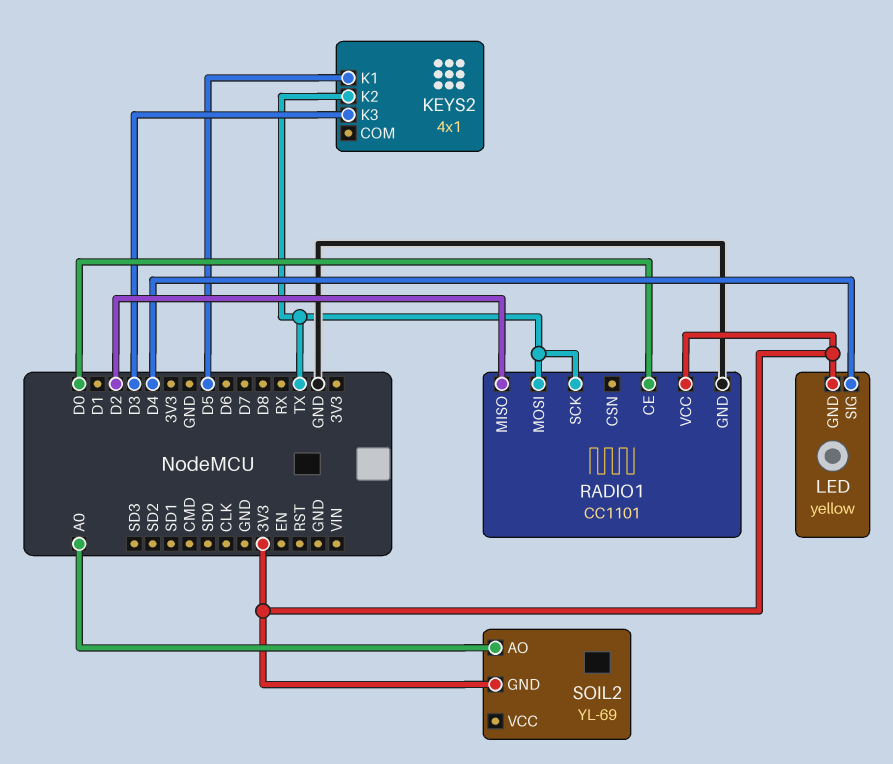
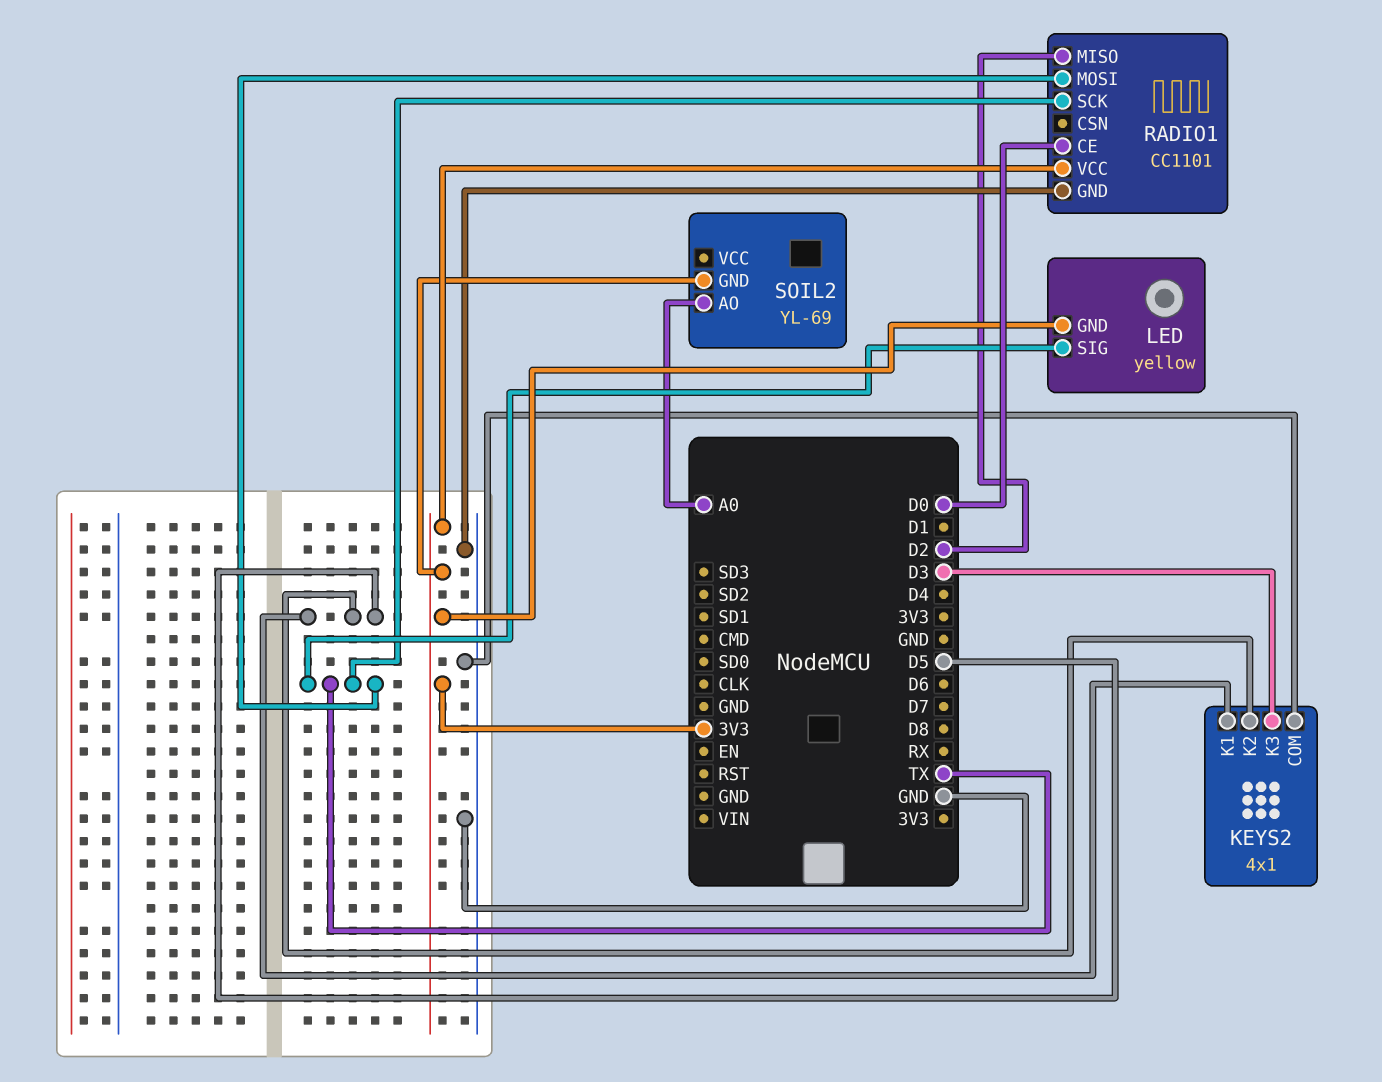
KEYS2 pin COM: none -> GND
KEYS2 pin K2: TX -> D5
LED pin SIG: D4 -> TX

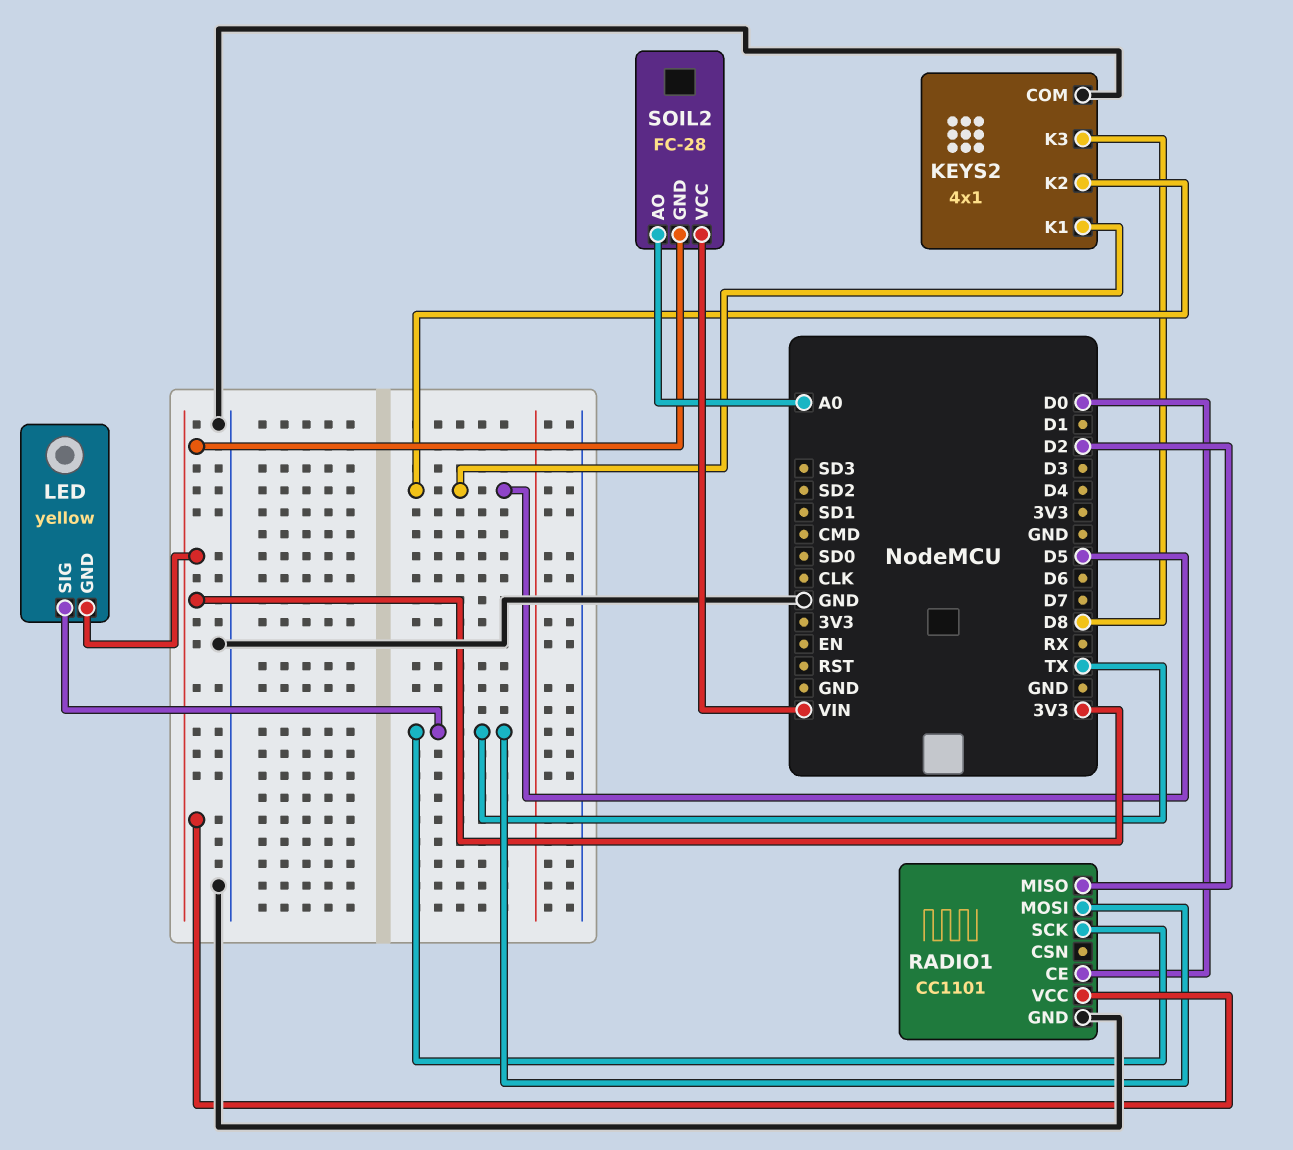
KEYS2 pin K3: D3 -> D8
SOIL2: YL-69 -> FC-28
SOIL2 pin VCC: none -> VIN

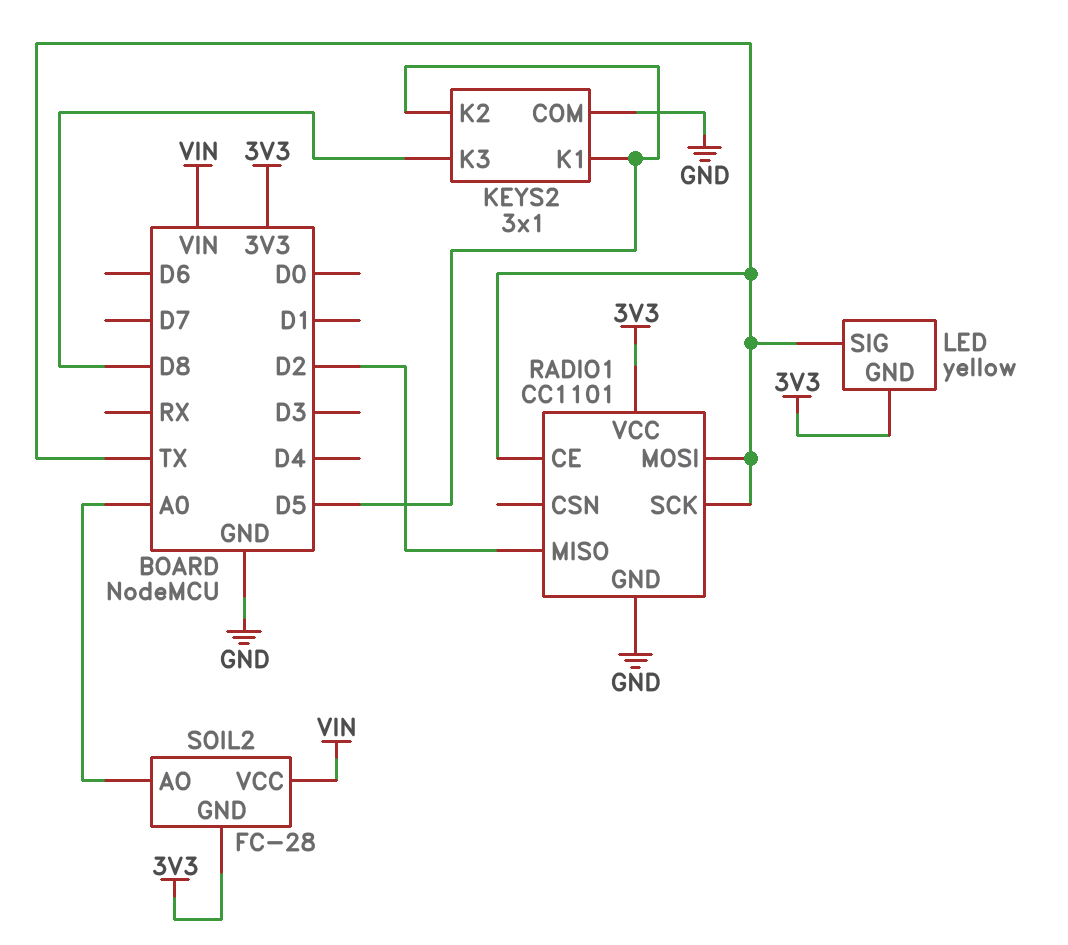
KEYS2: 4x1 -> 3x1
RADIO1 pin CE: D0 -> TX

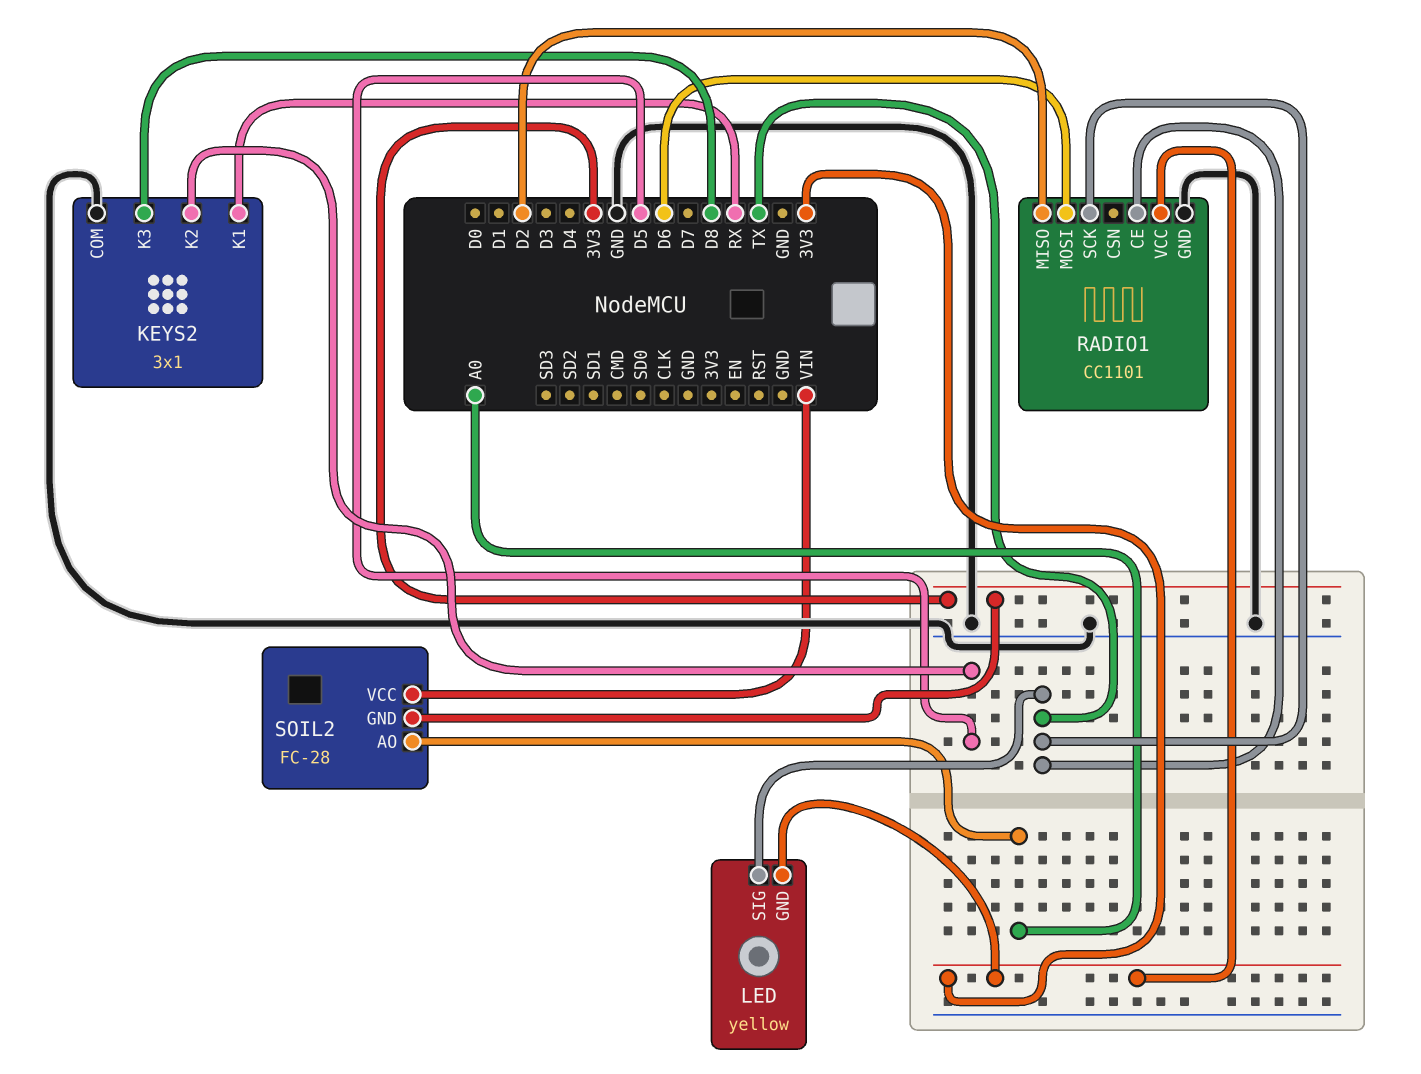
KEYS2 pin K1: D5 -> RX
RADIO1 pin MOSI: TX -> D6

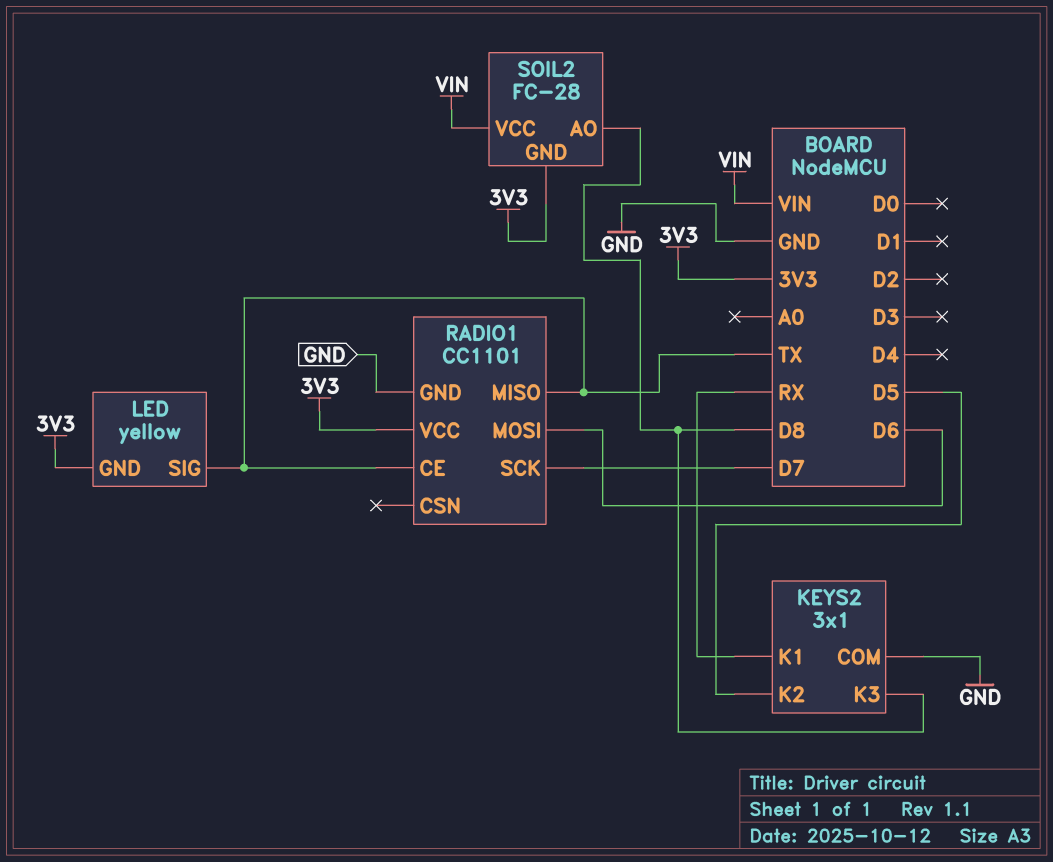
RADIO1 pin MISO: D2 -> TX
RADIO1 pin SCK: TX -> D7
SOIL2 pin AO: A0 -> D8

